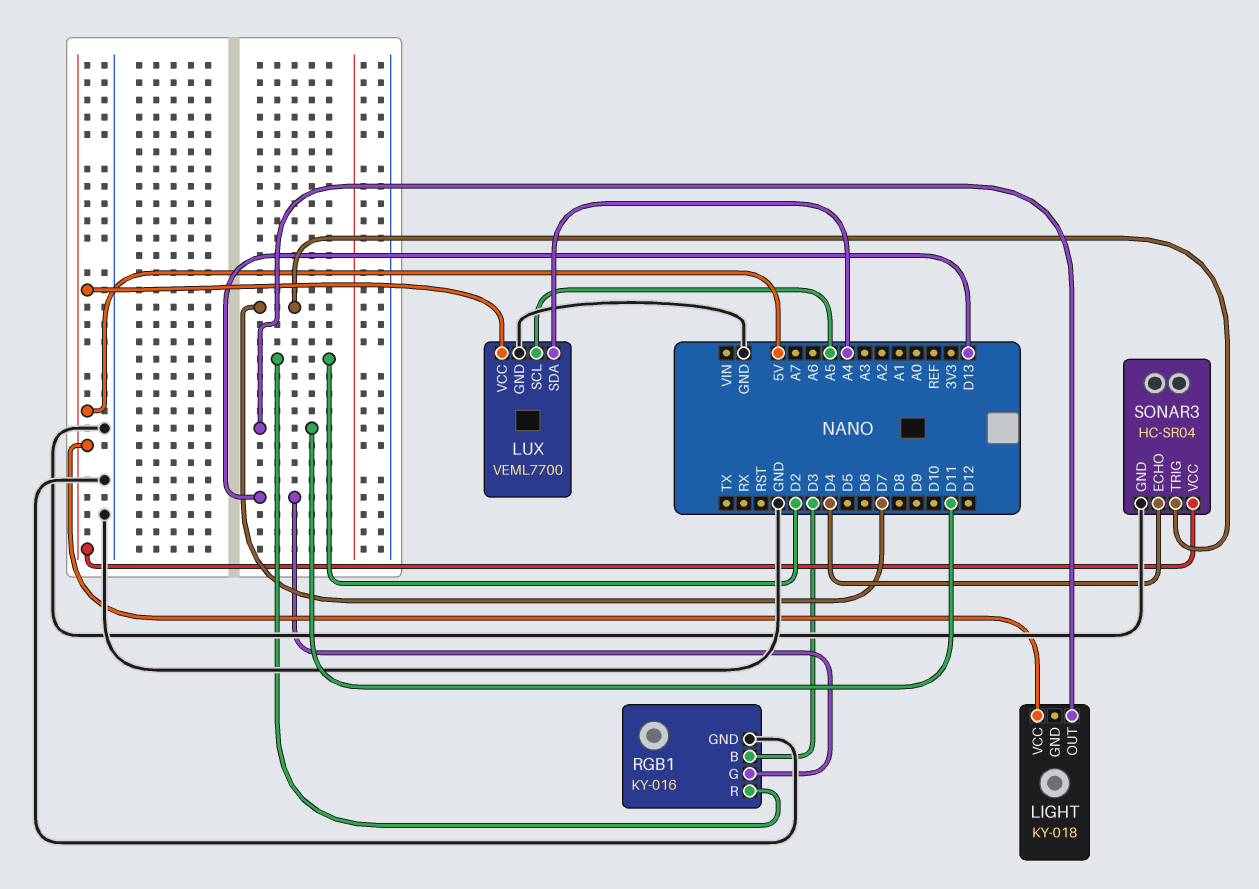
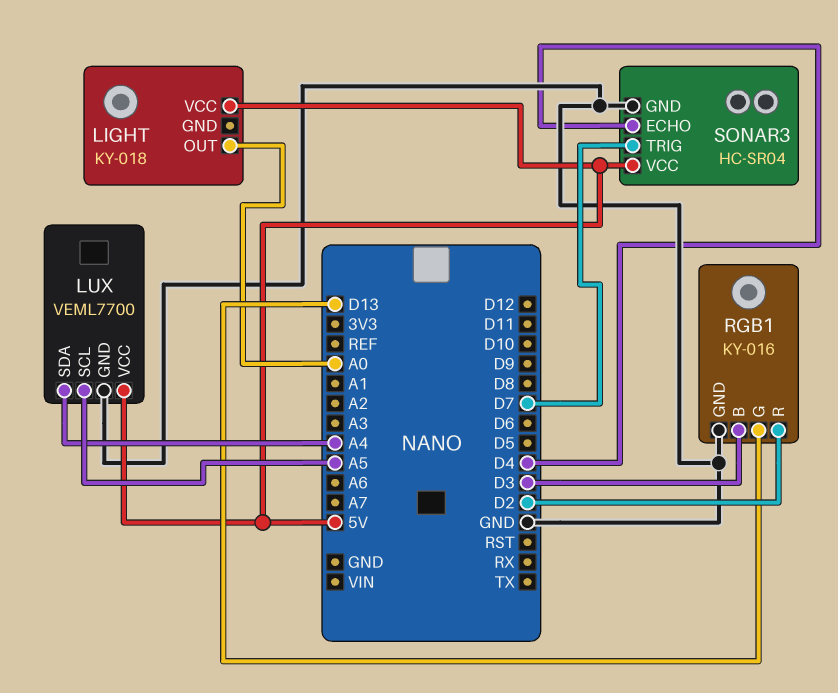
LIGHT pin OUT: D11 -> A0

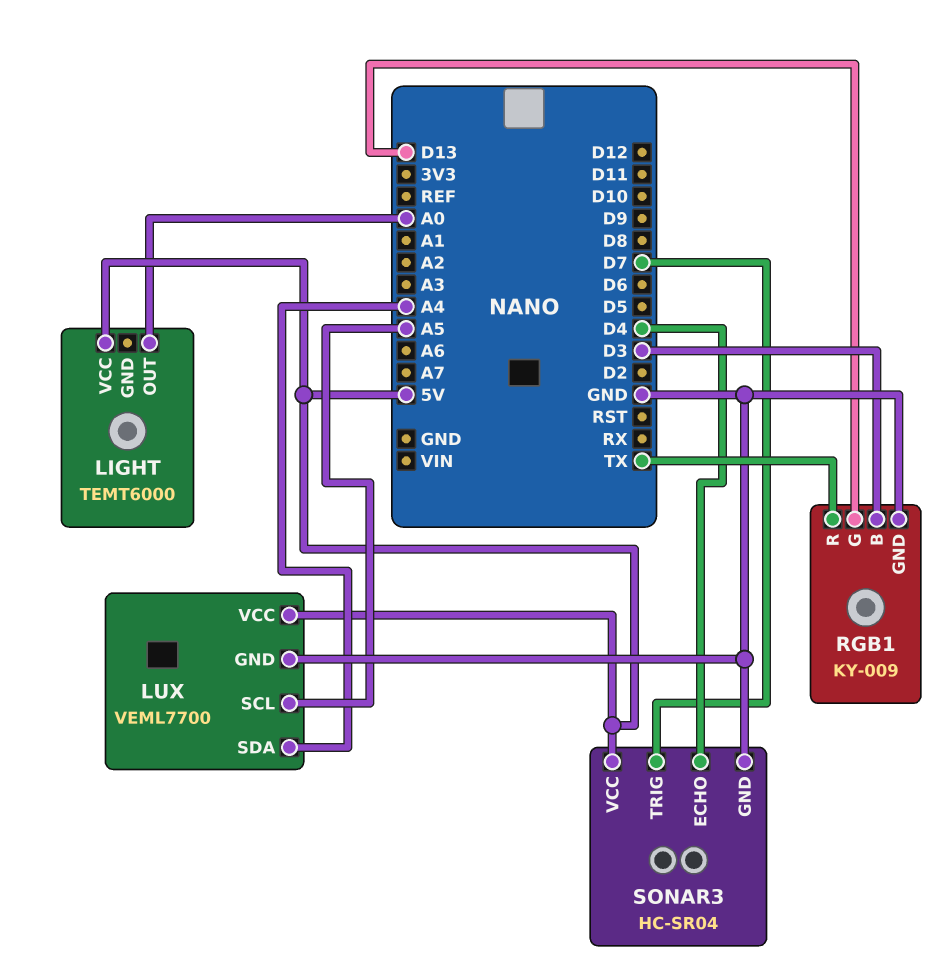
LIGHT: KY-018 -> TEMT6000
RGB1: KY-016 -> KY-009
RGB1 pin R: D2 -> TX

